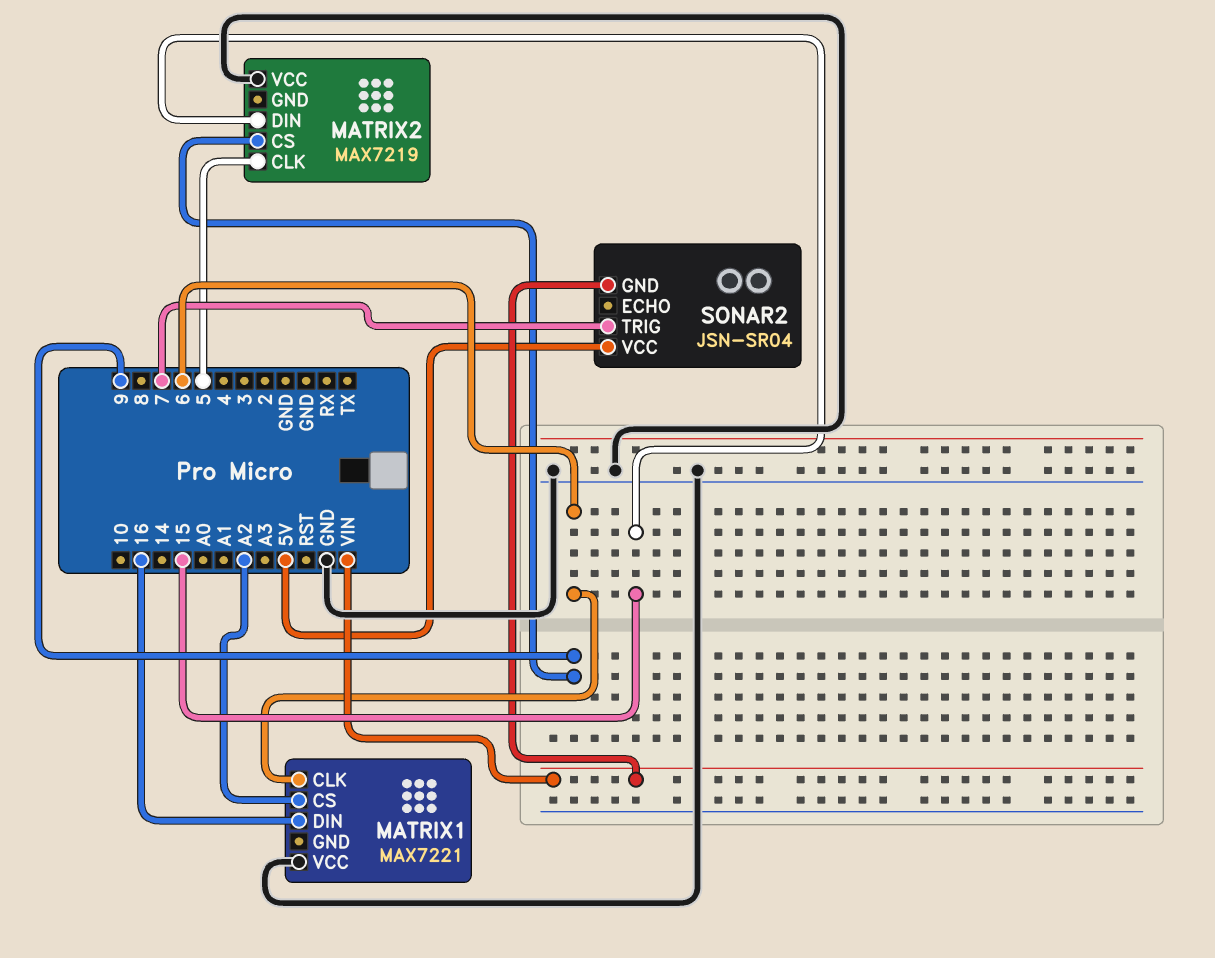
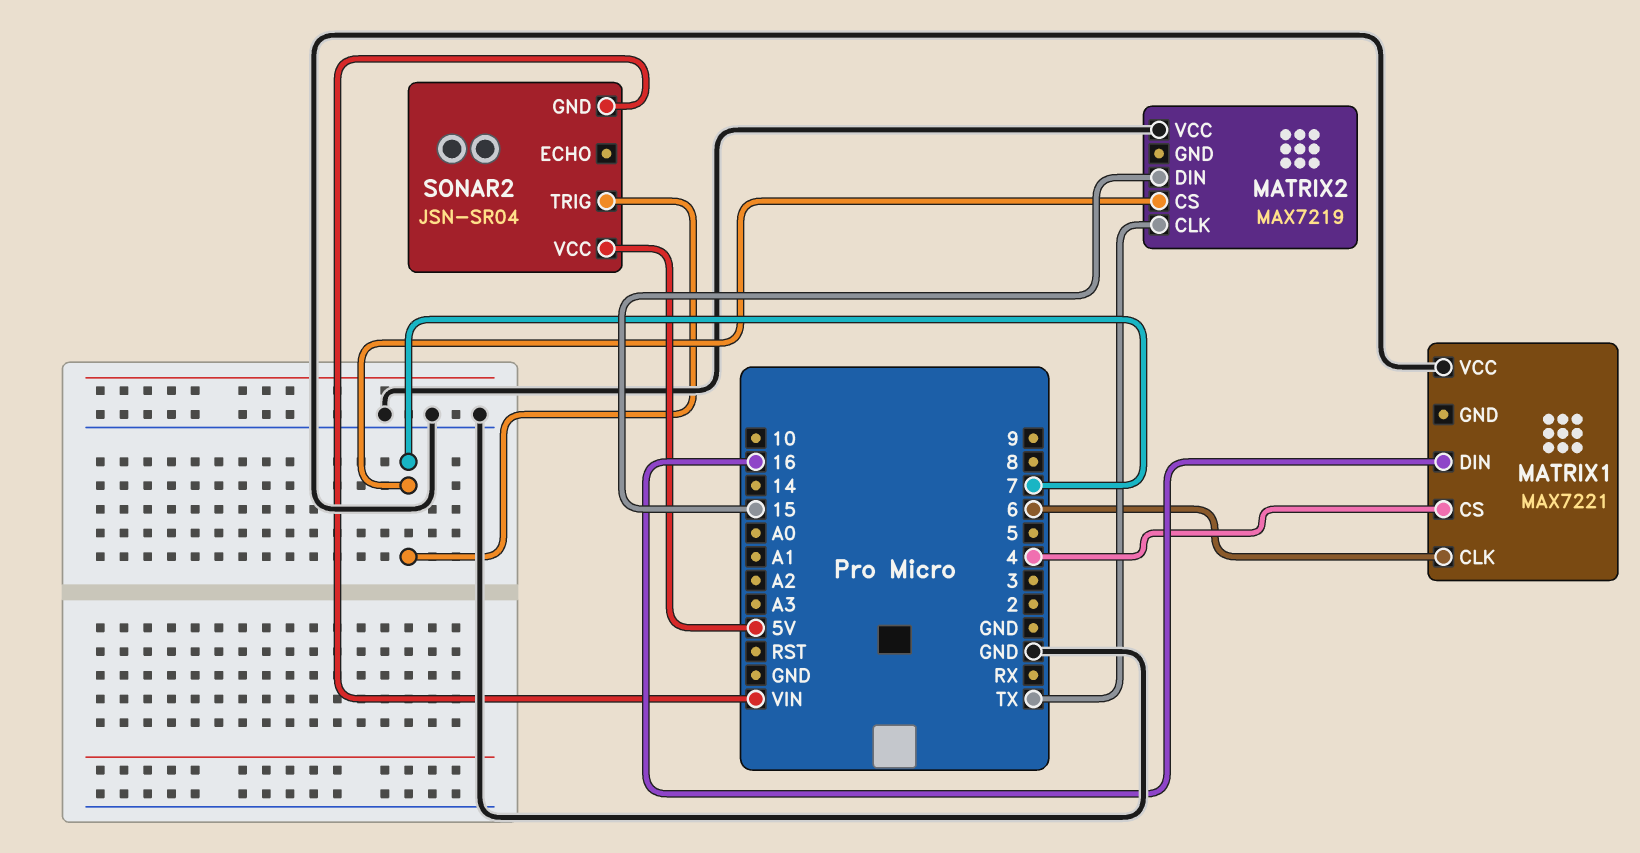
MATRIX1 pin CS: A2 -> 4
MATRIX2 pin CLK: 5 -> TX
MATRIX2 pin CS: 9 -> 7

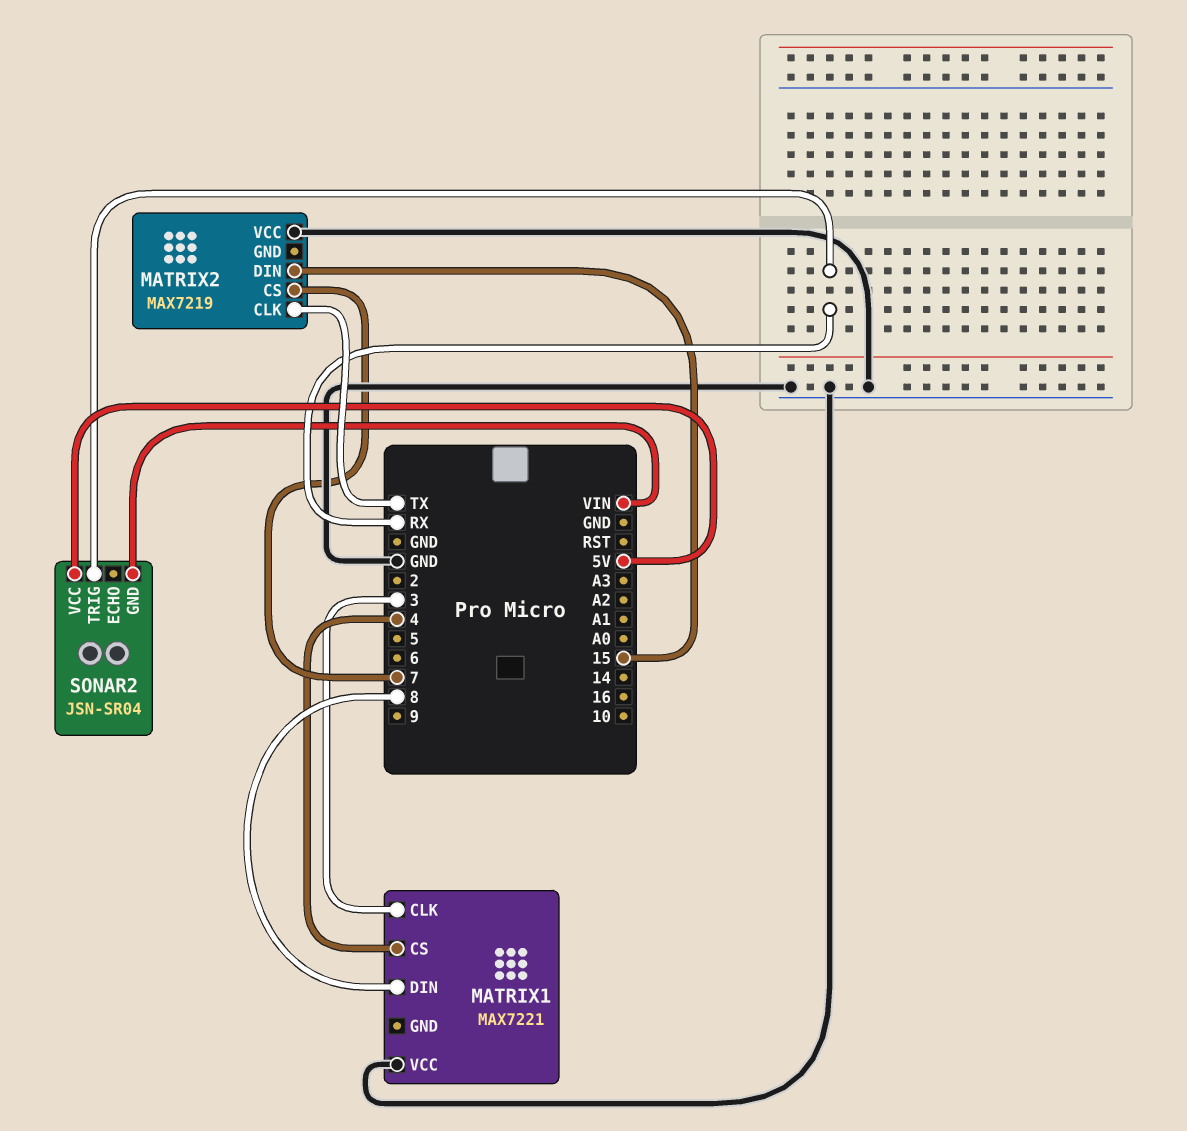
MATRIX1 pin CLK: 6 -> 3
MATRIX1 pin DIN: 16 -> 8
SONAR2 pin TRIG: 7 -> RX

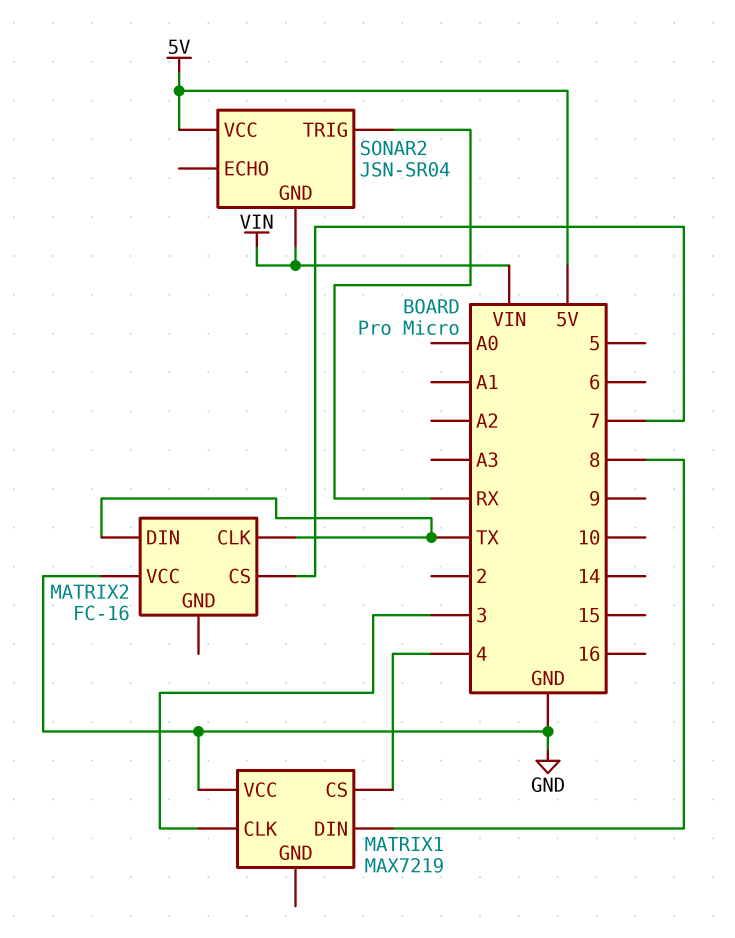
MATRIX1: MAX7221 -> MAX7219
MATRIX2: MAX7219 -> FC-16
MATRIX2 pin DIN: 15 -> TX

